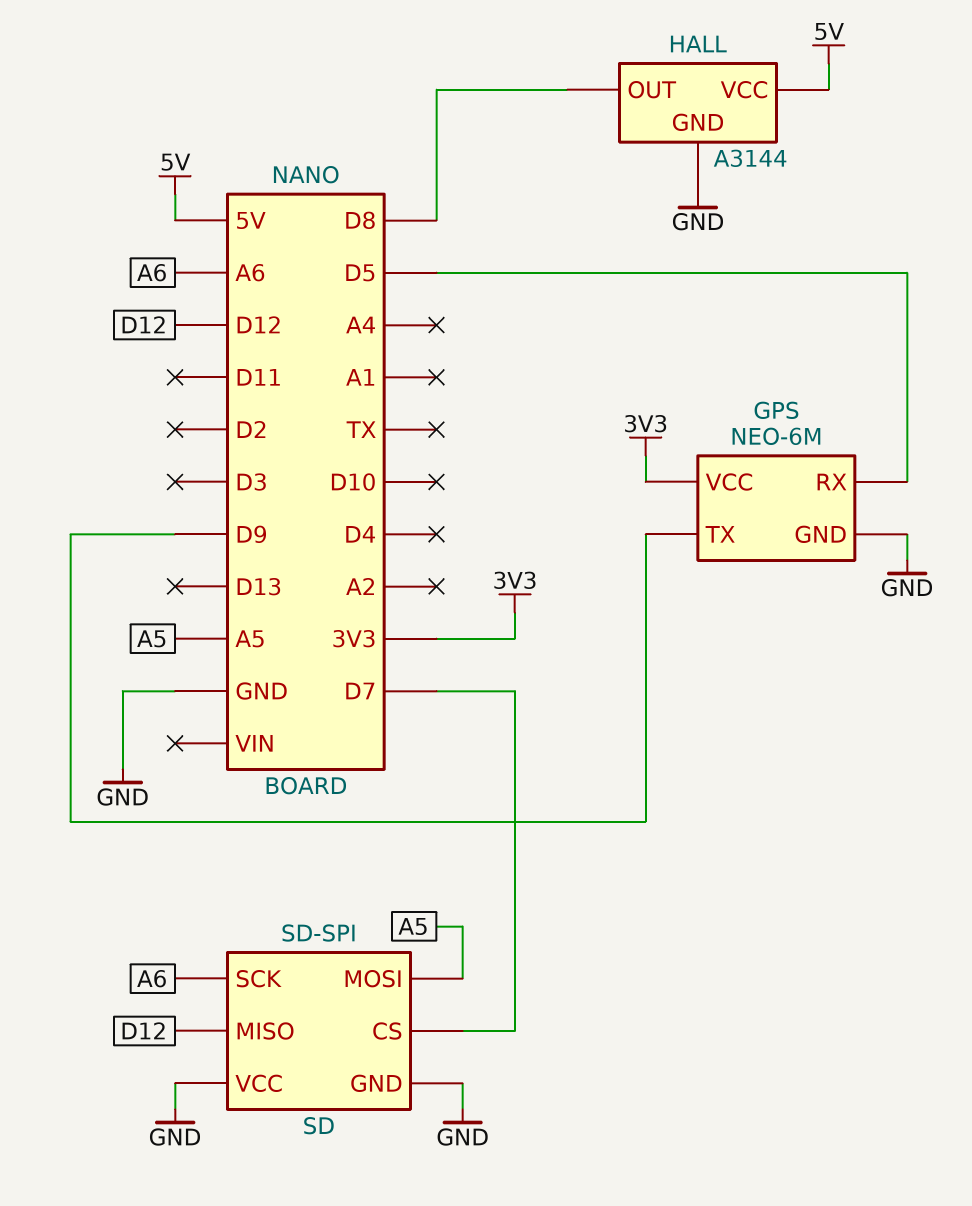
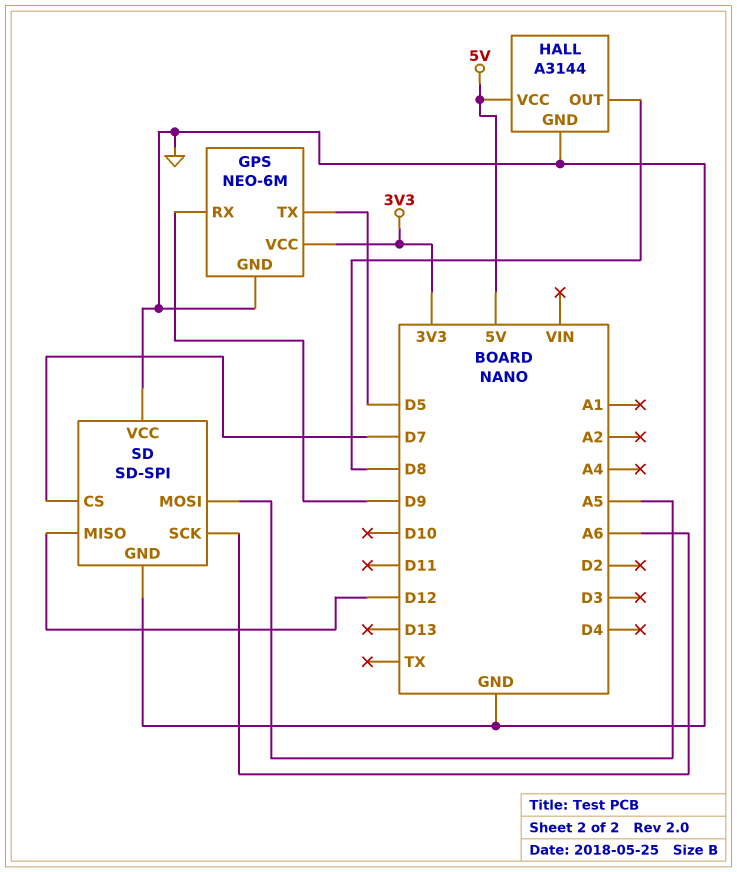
GPS pin RX: D5 -> D9
GPS pin TX: D9 -> D5

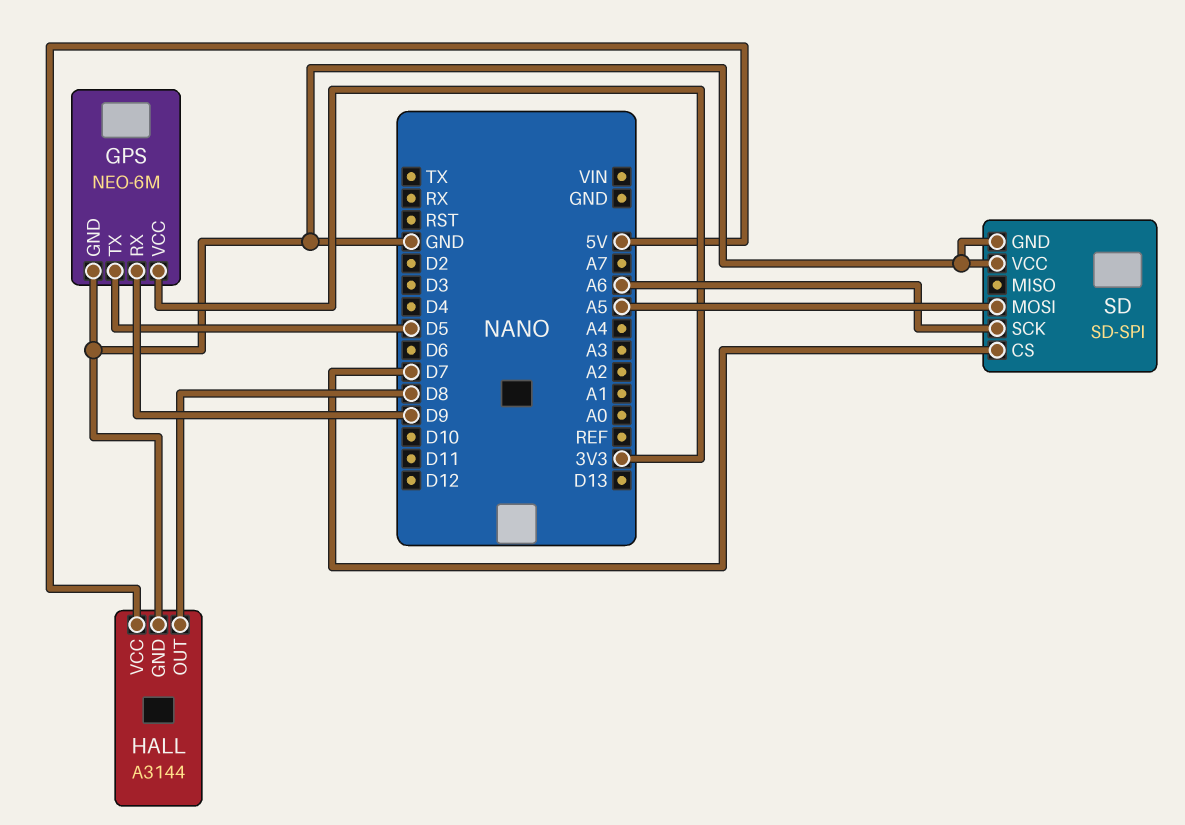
SD pin MISO: D12 -> none

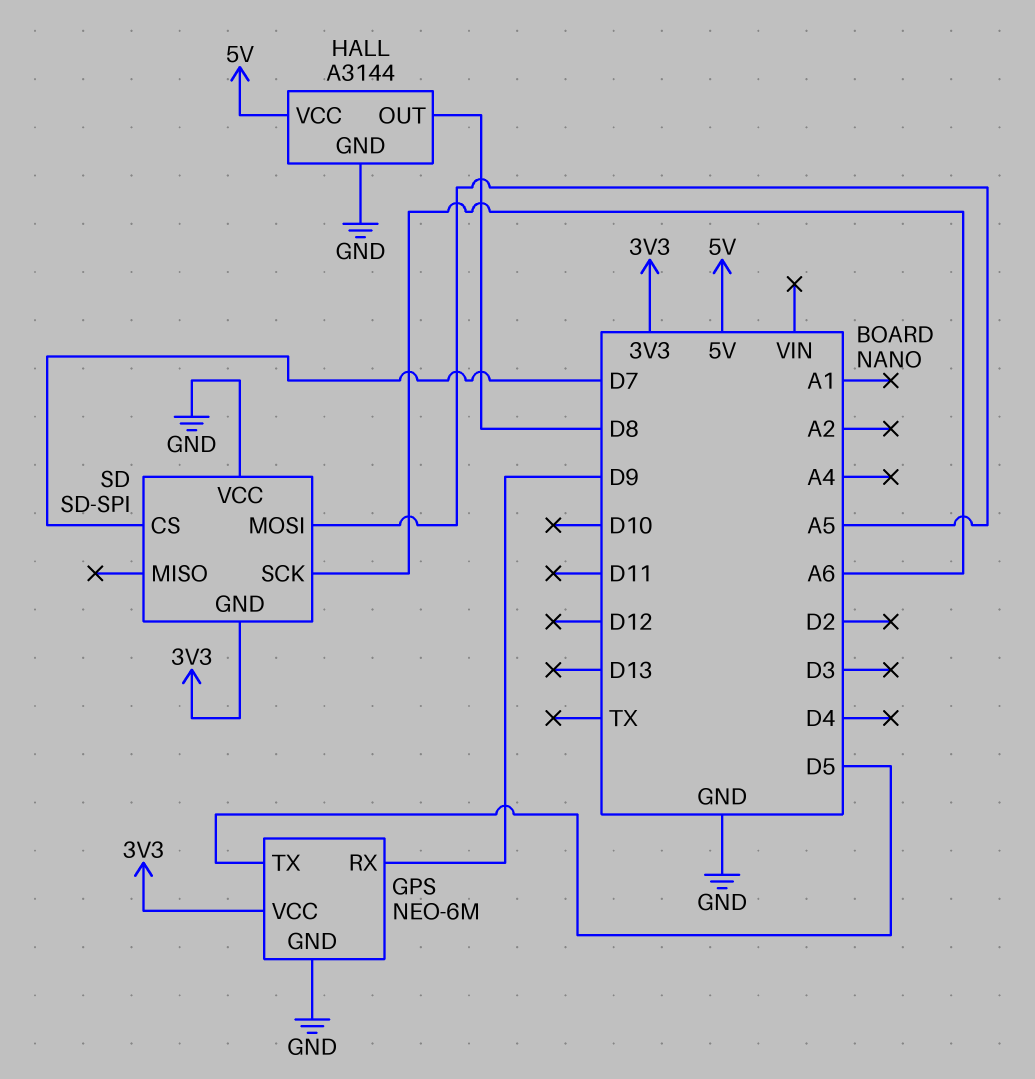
SD pin GND: GND -> 3V3

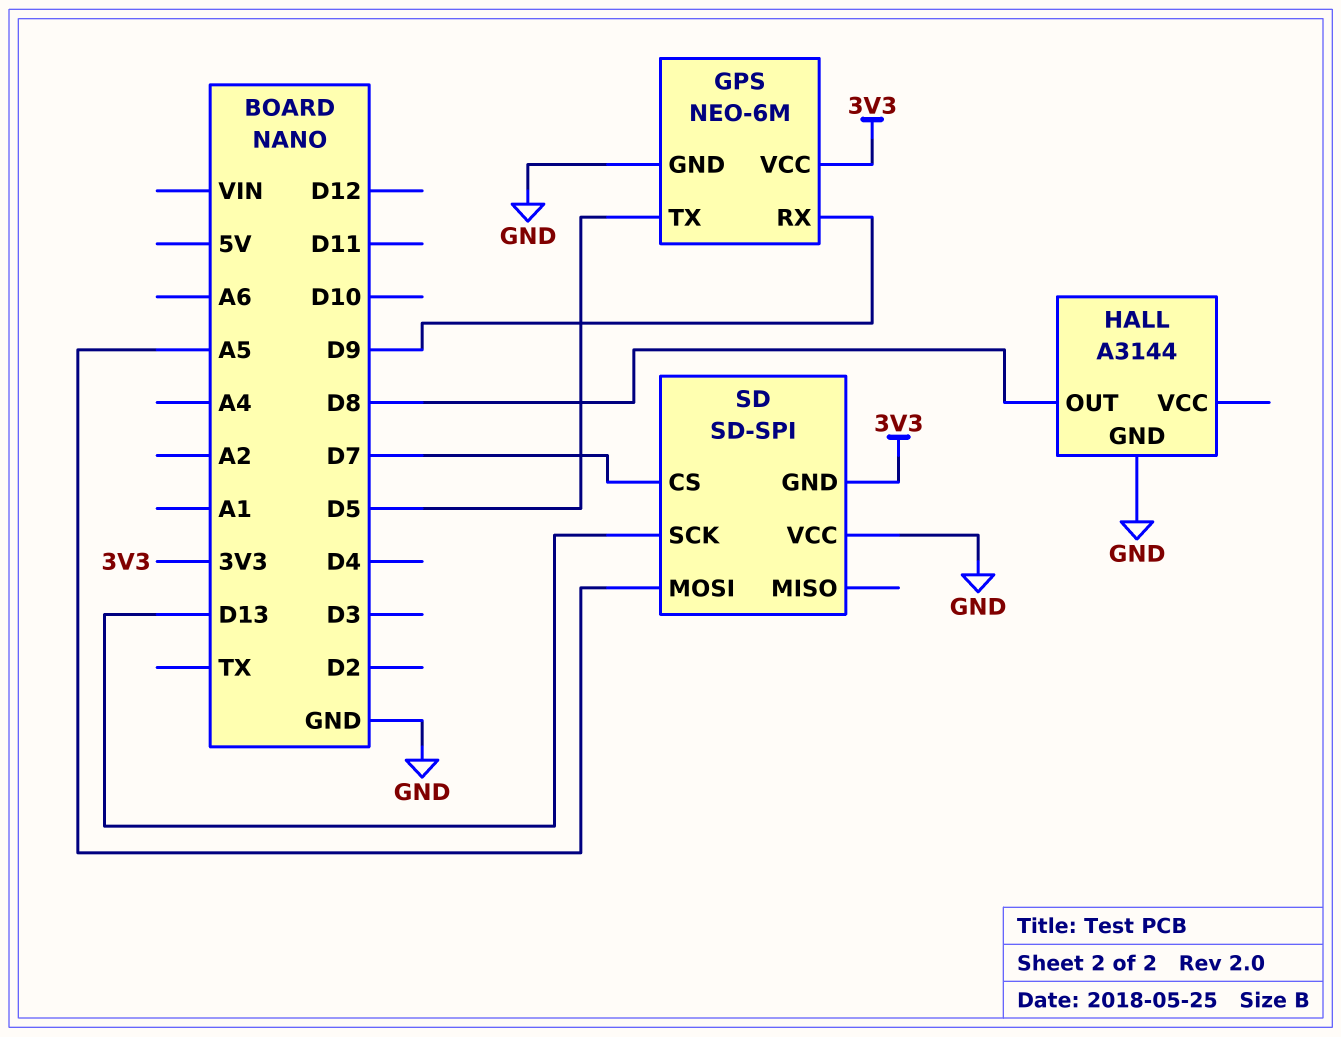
HALL pin VCC: 5V -> none
SD pin SCK: A6 -> D13

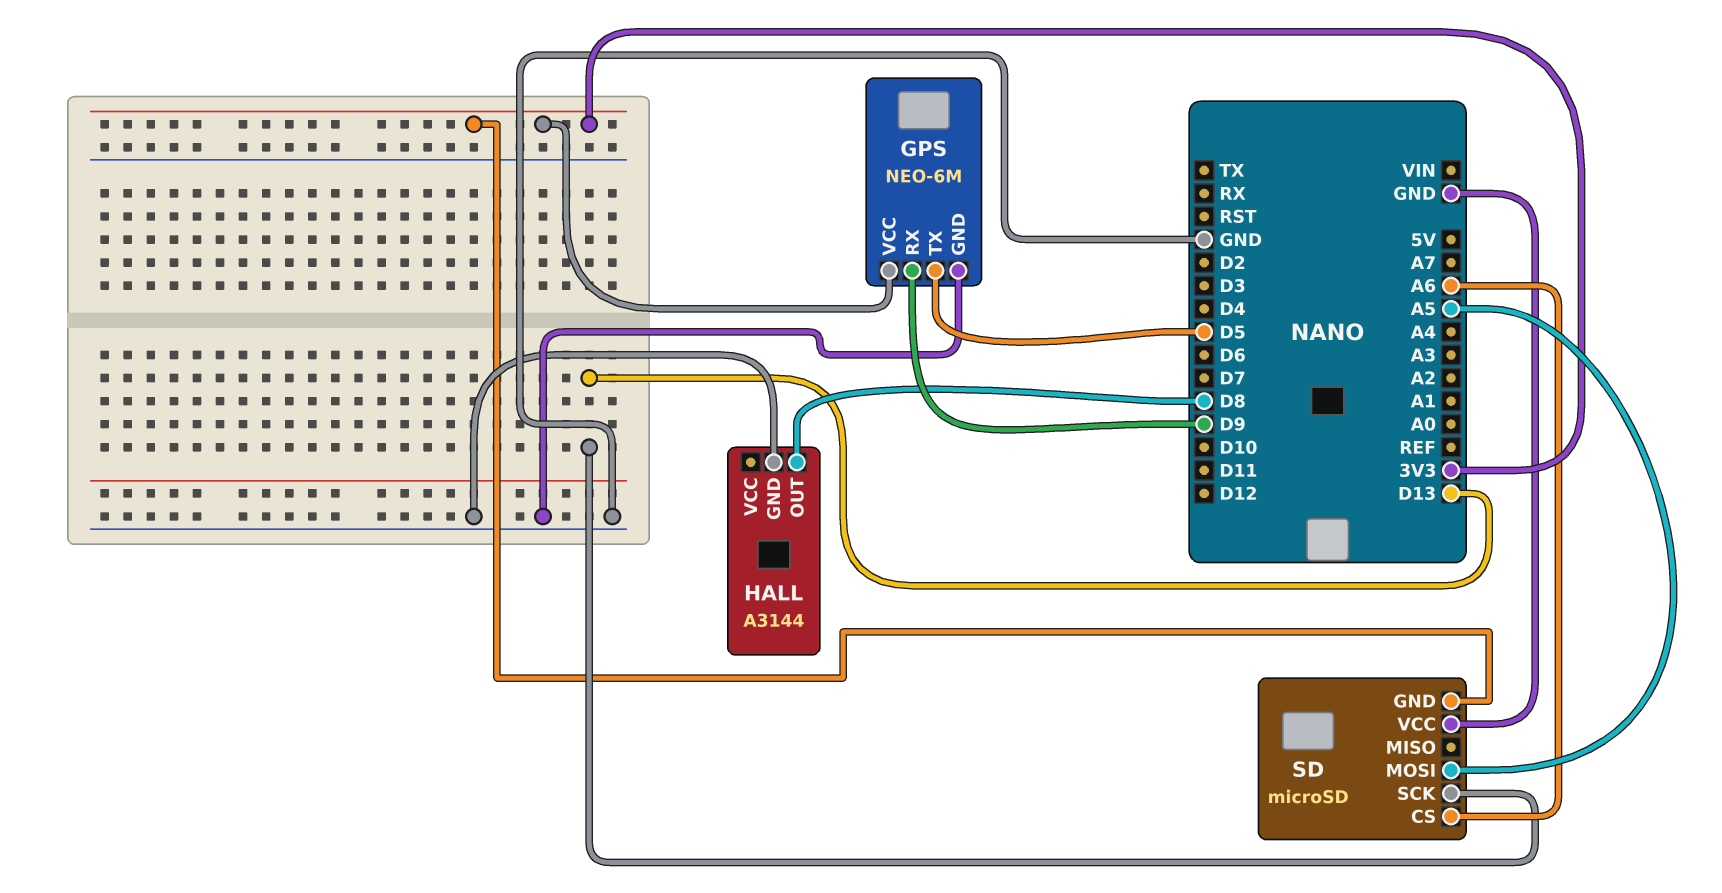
SD: SD-SPI -> microSD
SD pin CS: D7 -> A6

